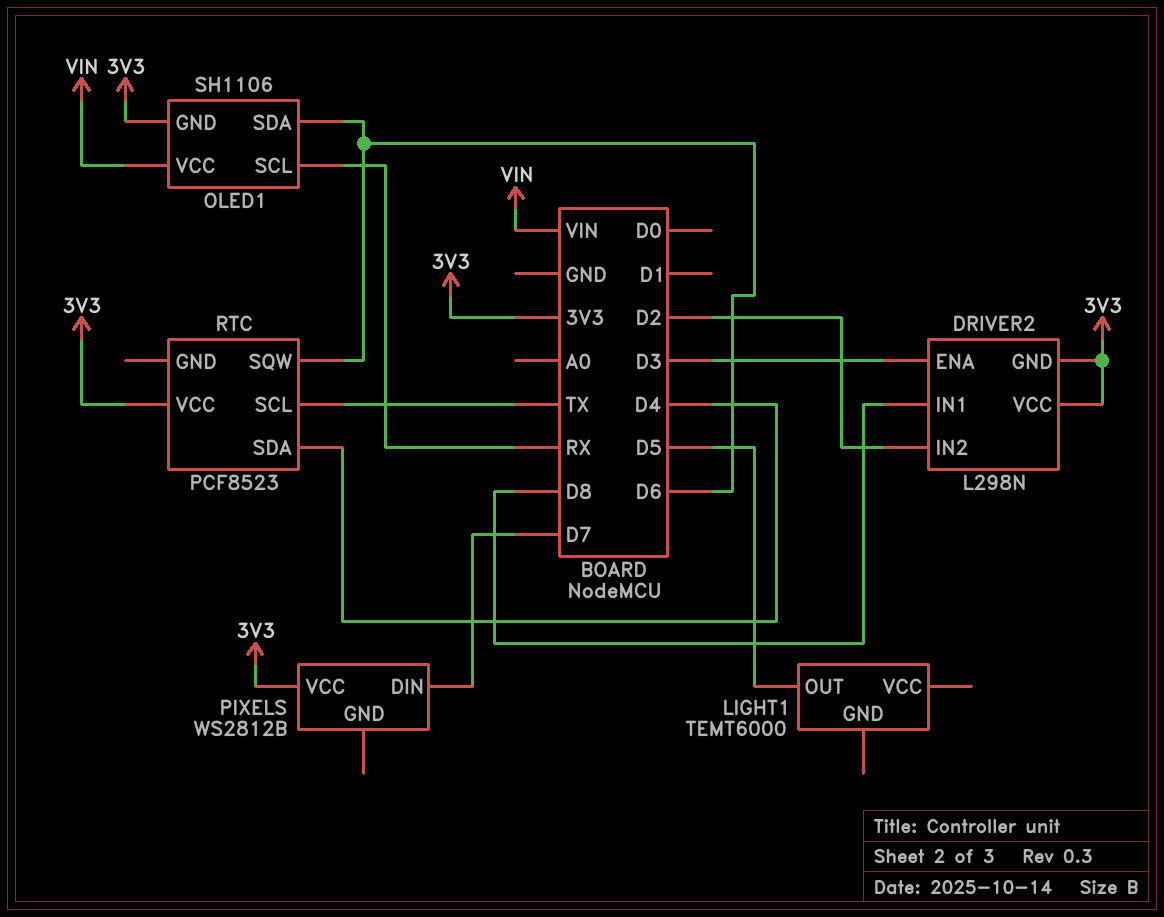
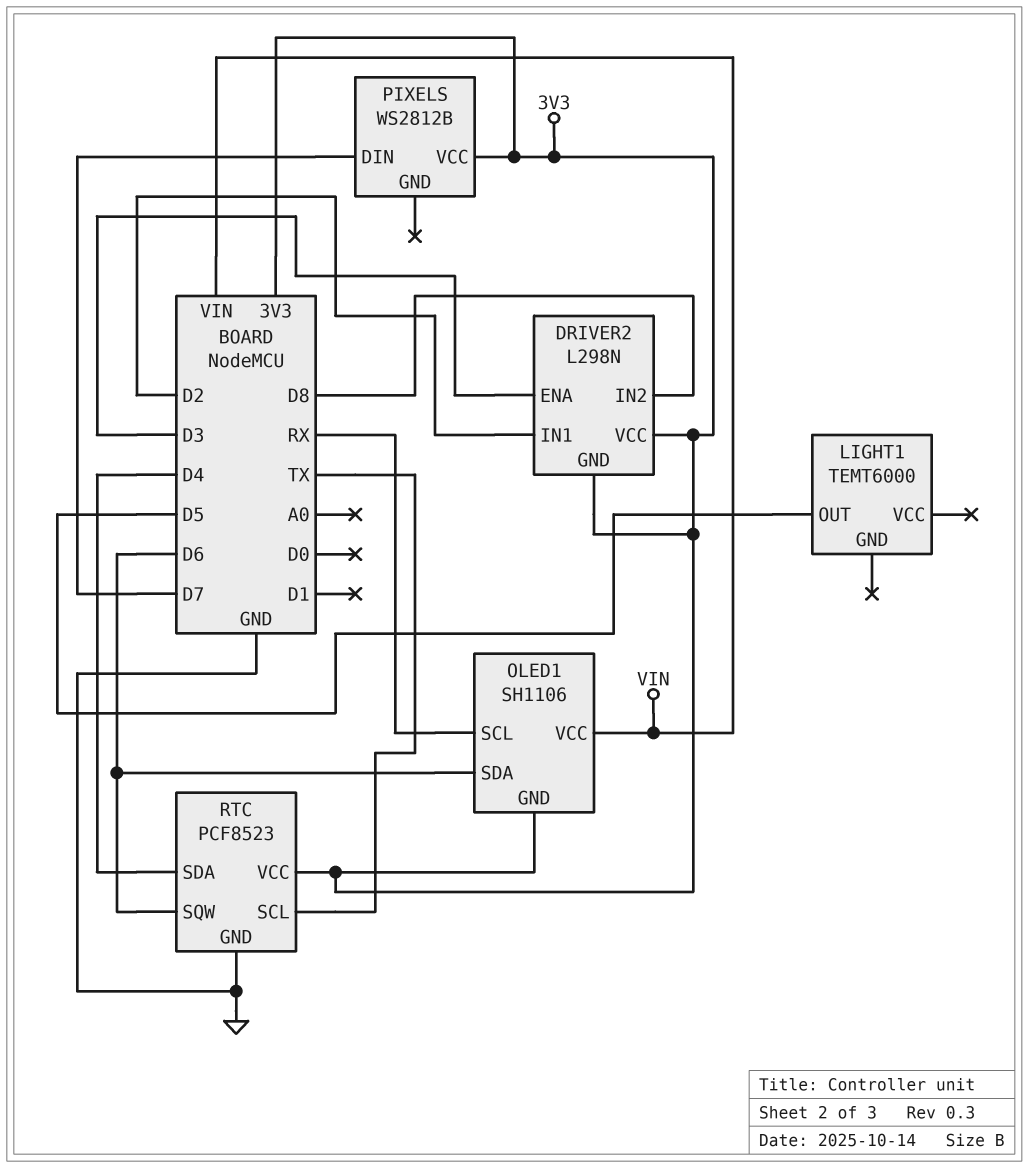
DRIVER2 pin IN1: D8 -> D2
DRIVER2 pin IN2: D2 -> D8
RTC pin GND: none -> GND

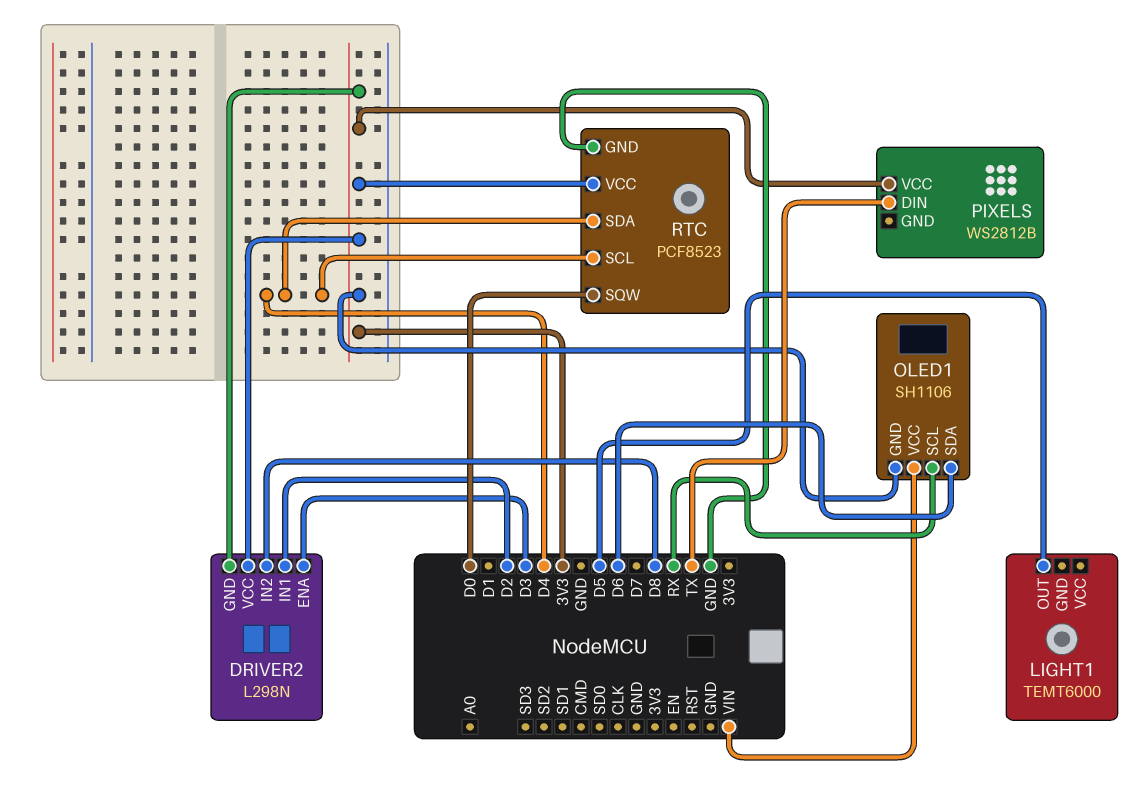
PIXELS pin DIN: D7 -> TX
RTC pin SCL: TX -> D4
RTC pin SQW: D6 -> D0

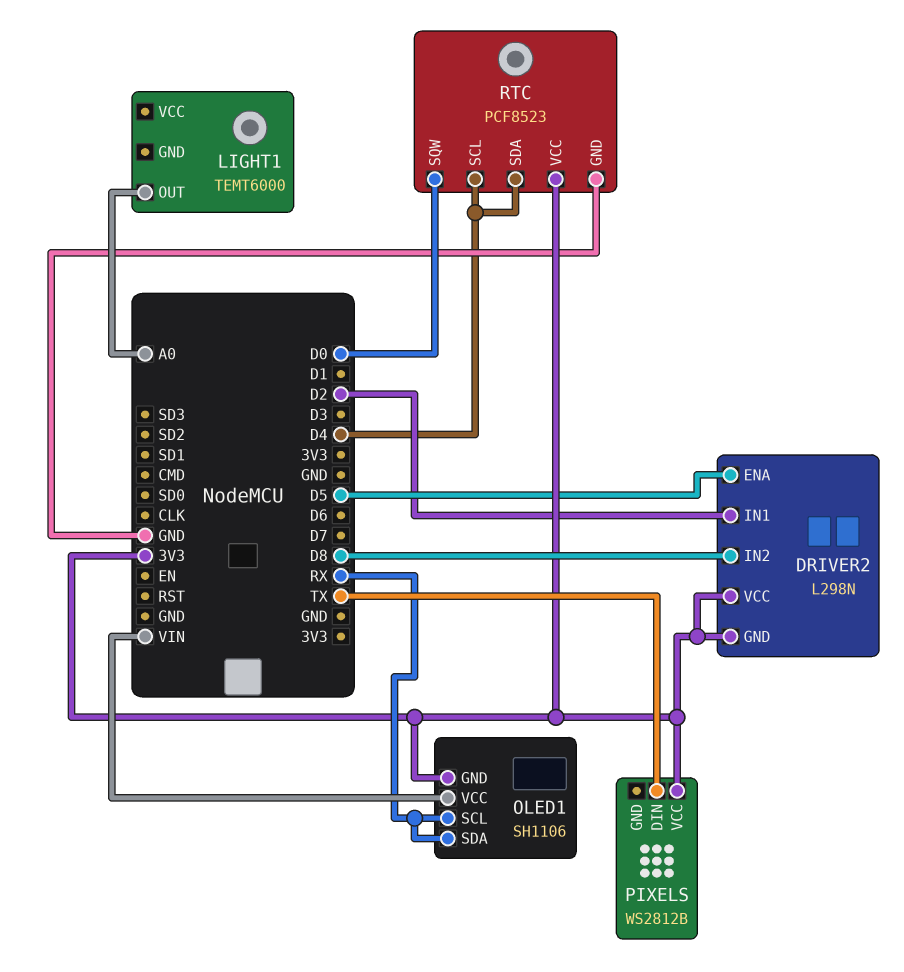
DRIVER2 pin ENA: D3 -> D5
LIGHT1 pin OUT: D5 -> A0
OLED1 pin SDA: D6 -> RX

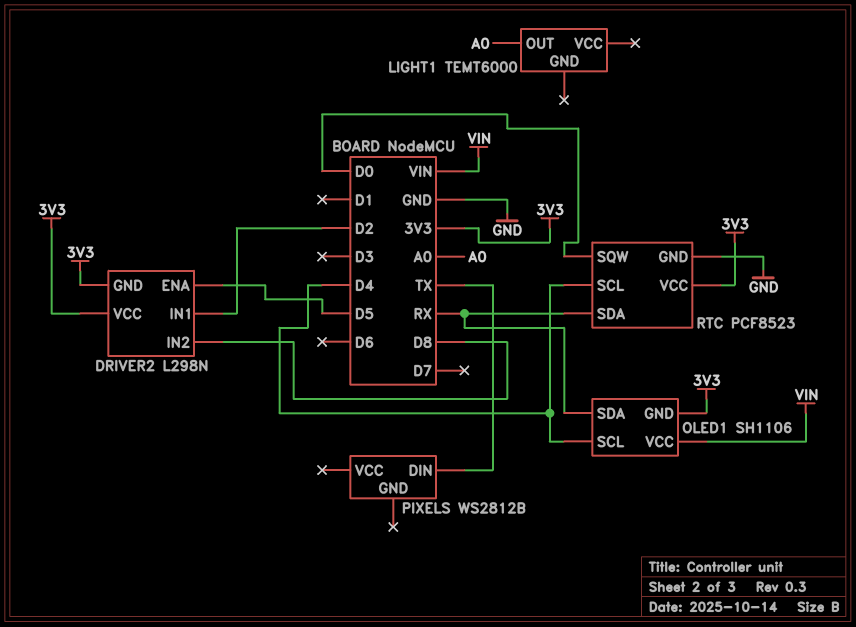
OLED1 pin SCL: RX -> D4
PIXELS pin VCC: 3V3 -> none
RTC pin SDA: D4 -> RX

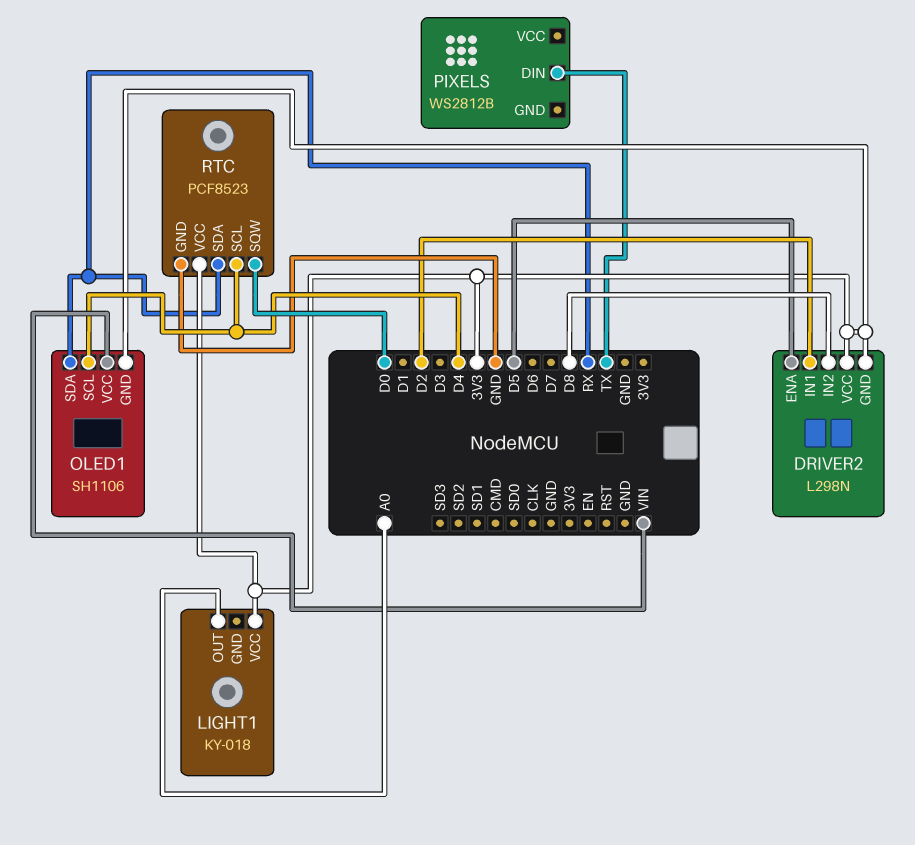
LIGHT1: TEMT6000 -> KY-018
LIGHT1 pin VCC: none -> 3V3

